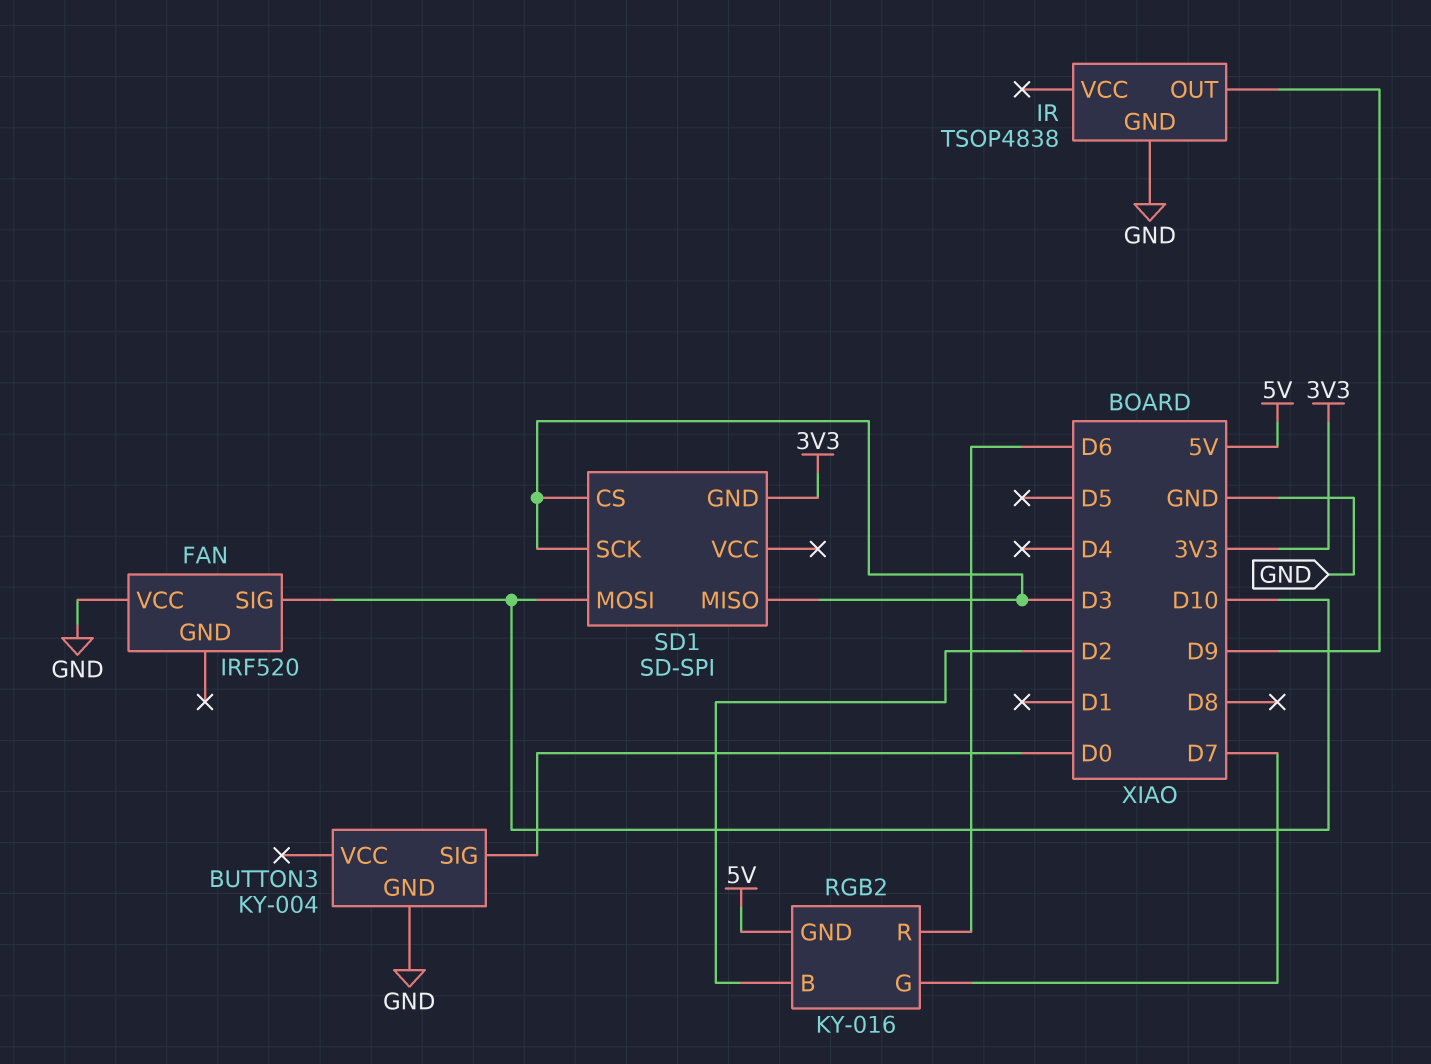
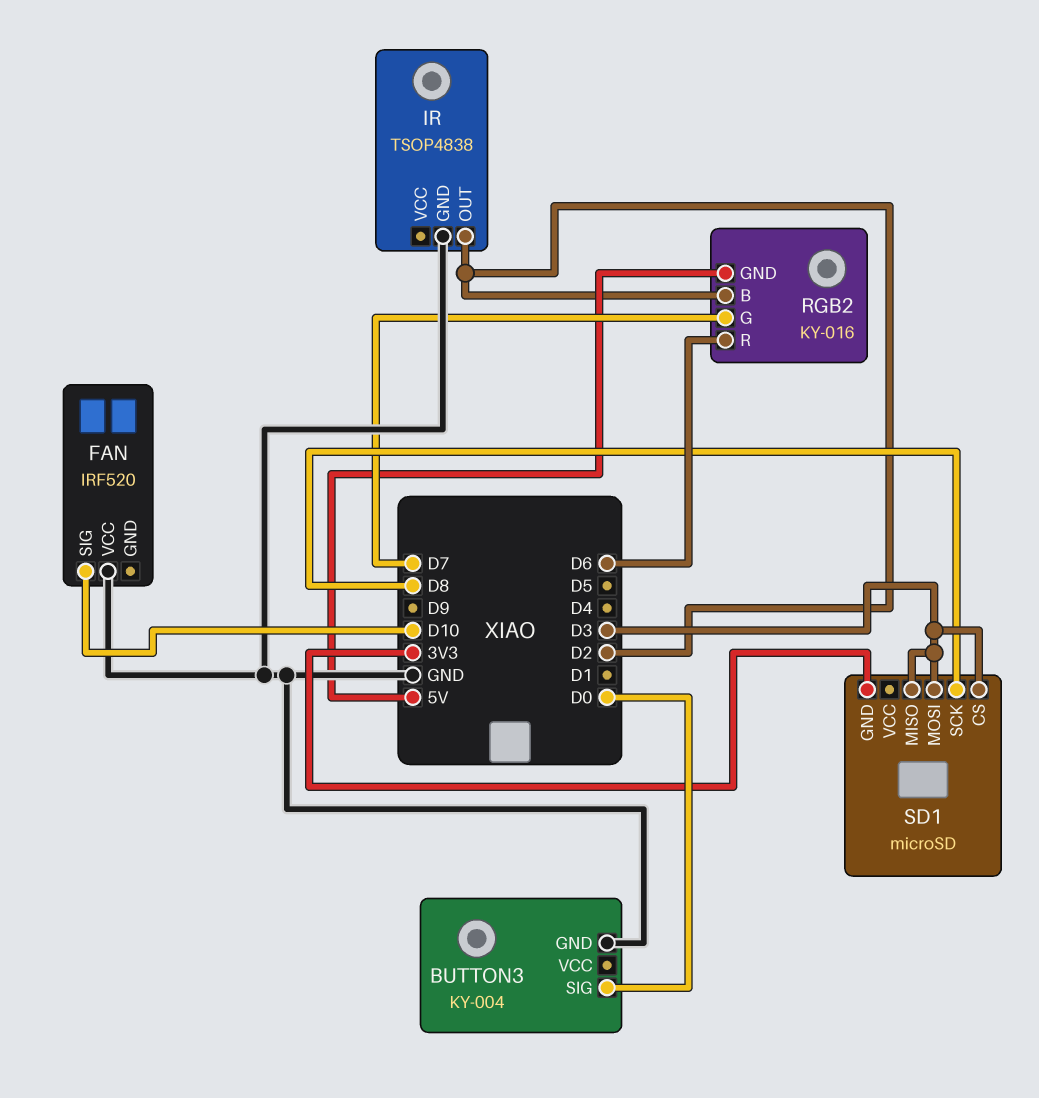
IR pin OUT: D9 -> D2
SD1: SD-SPI -> microSD
SD1 pin MOSI: D10 -> D3
SD1 pin SCK: D3 -> D8

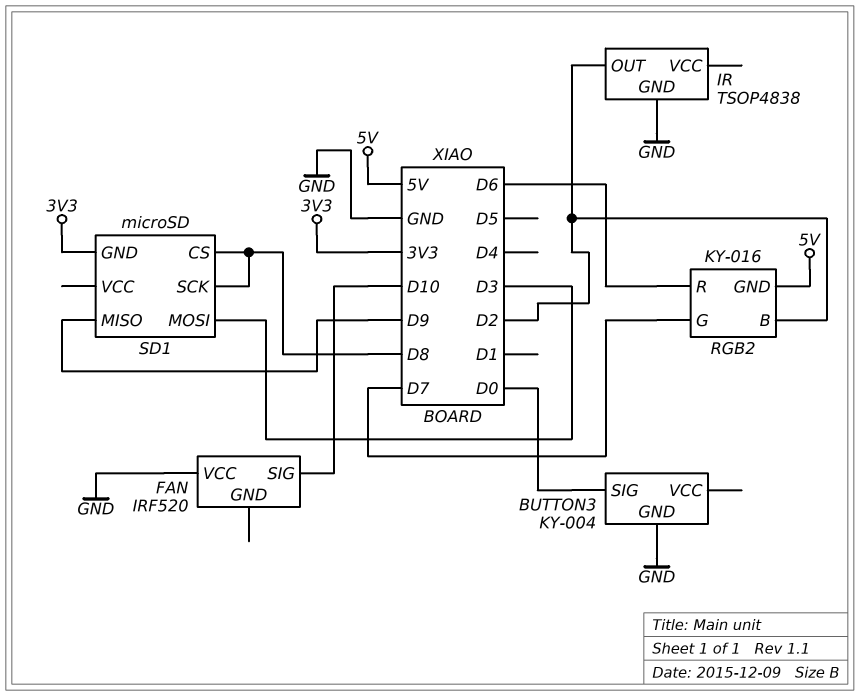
SD1 pin CS: D3 -> D8
SD1 pin MISO: D3 -> D9

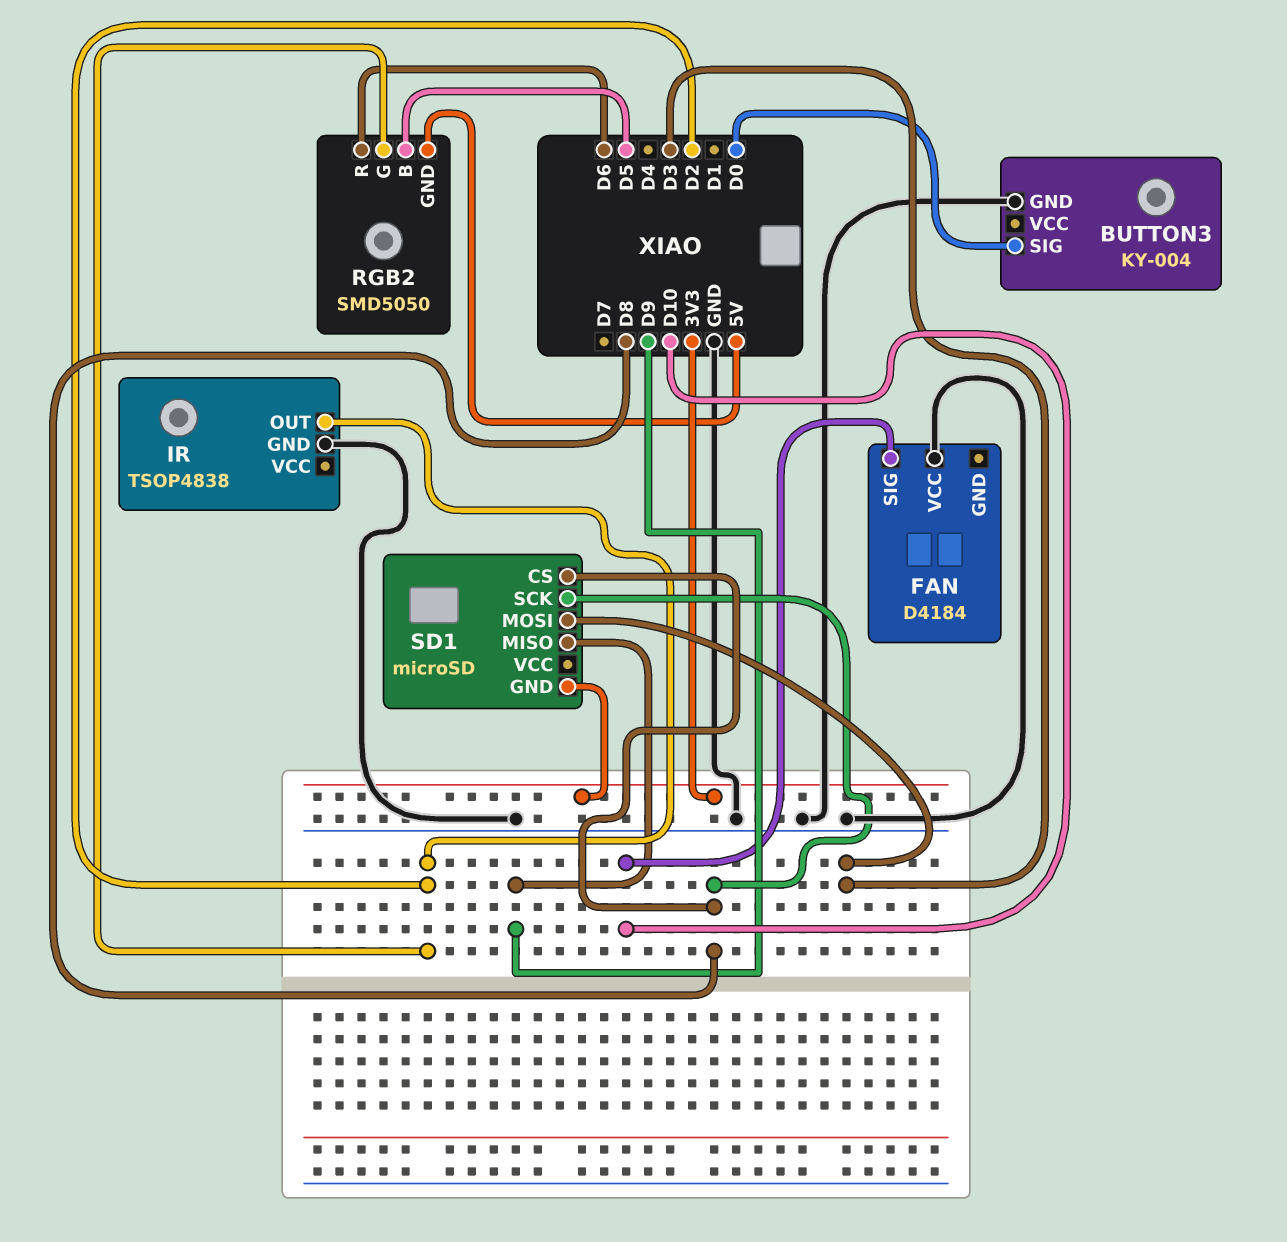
FAN: IRF520 -> D4184
RGB2: KY-016 -> SMD5050
RGB2 pin B: D2 -> D5
RGB2 pin G: D7 -> D2

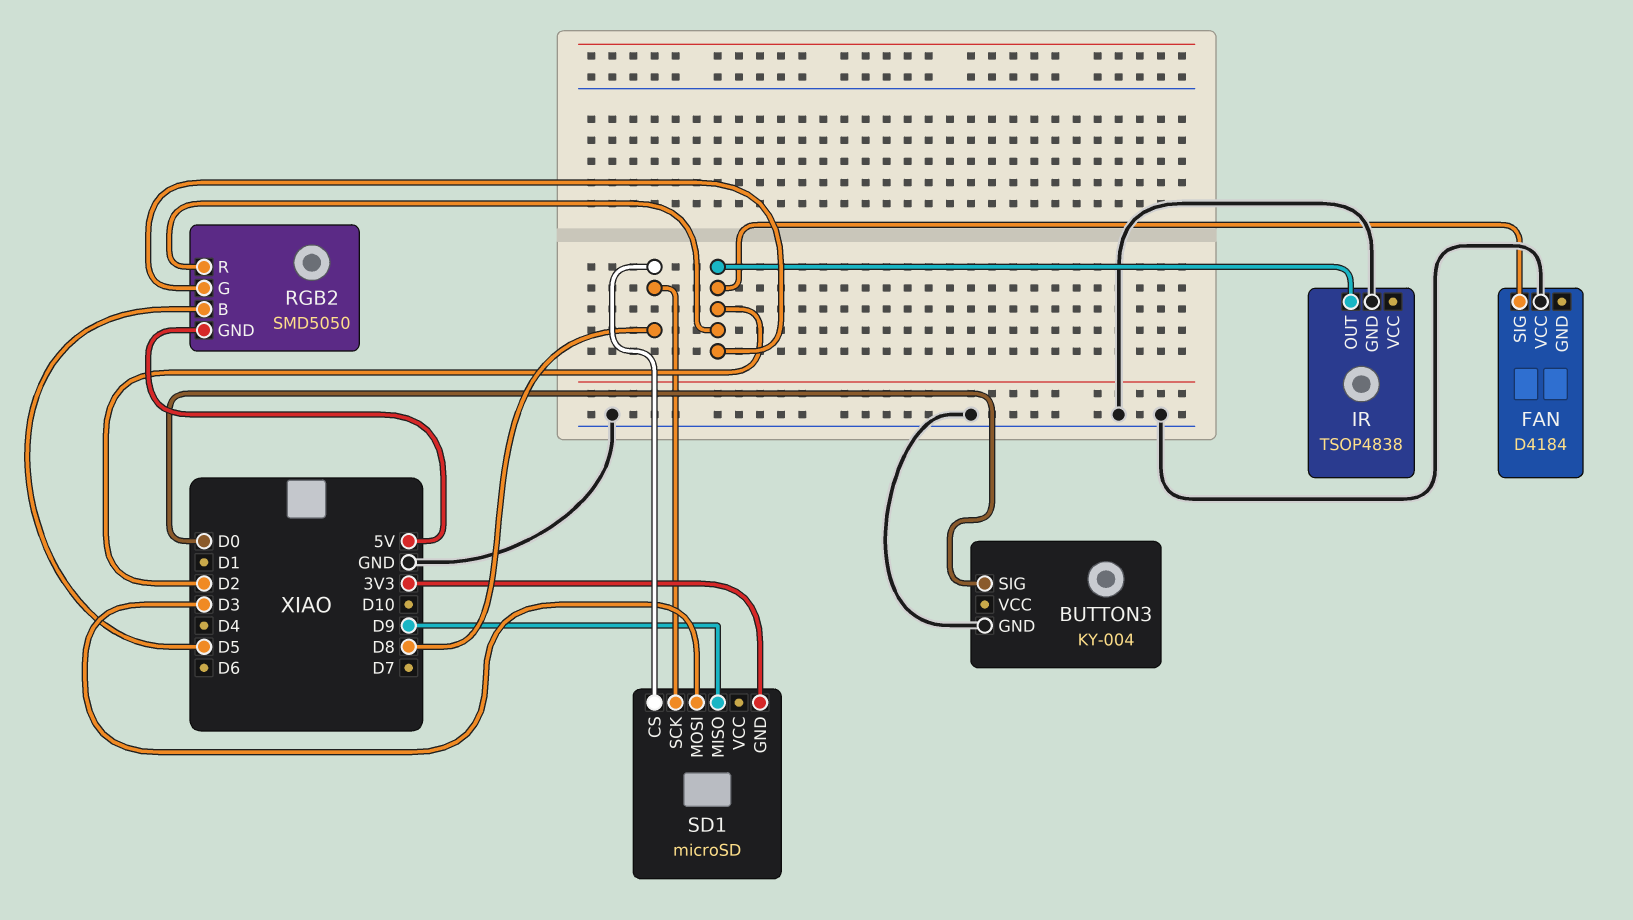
FAN pin SIG: D10 -> D2
RGB2 pin R: D6 -> D2

